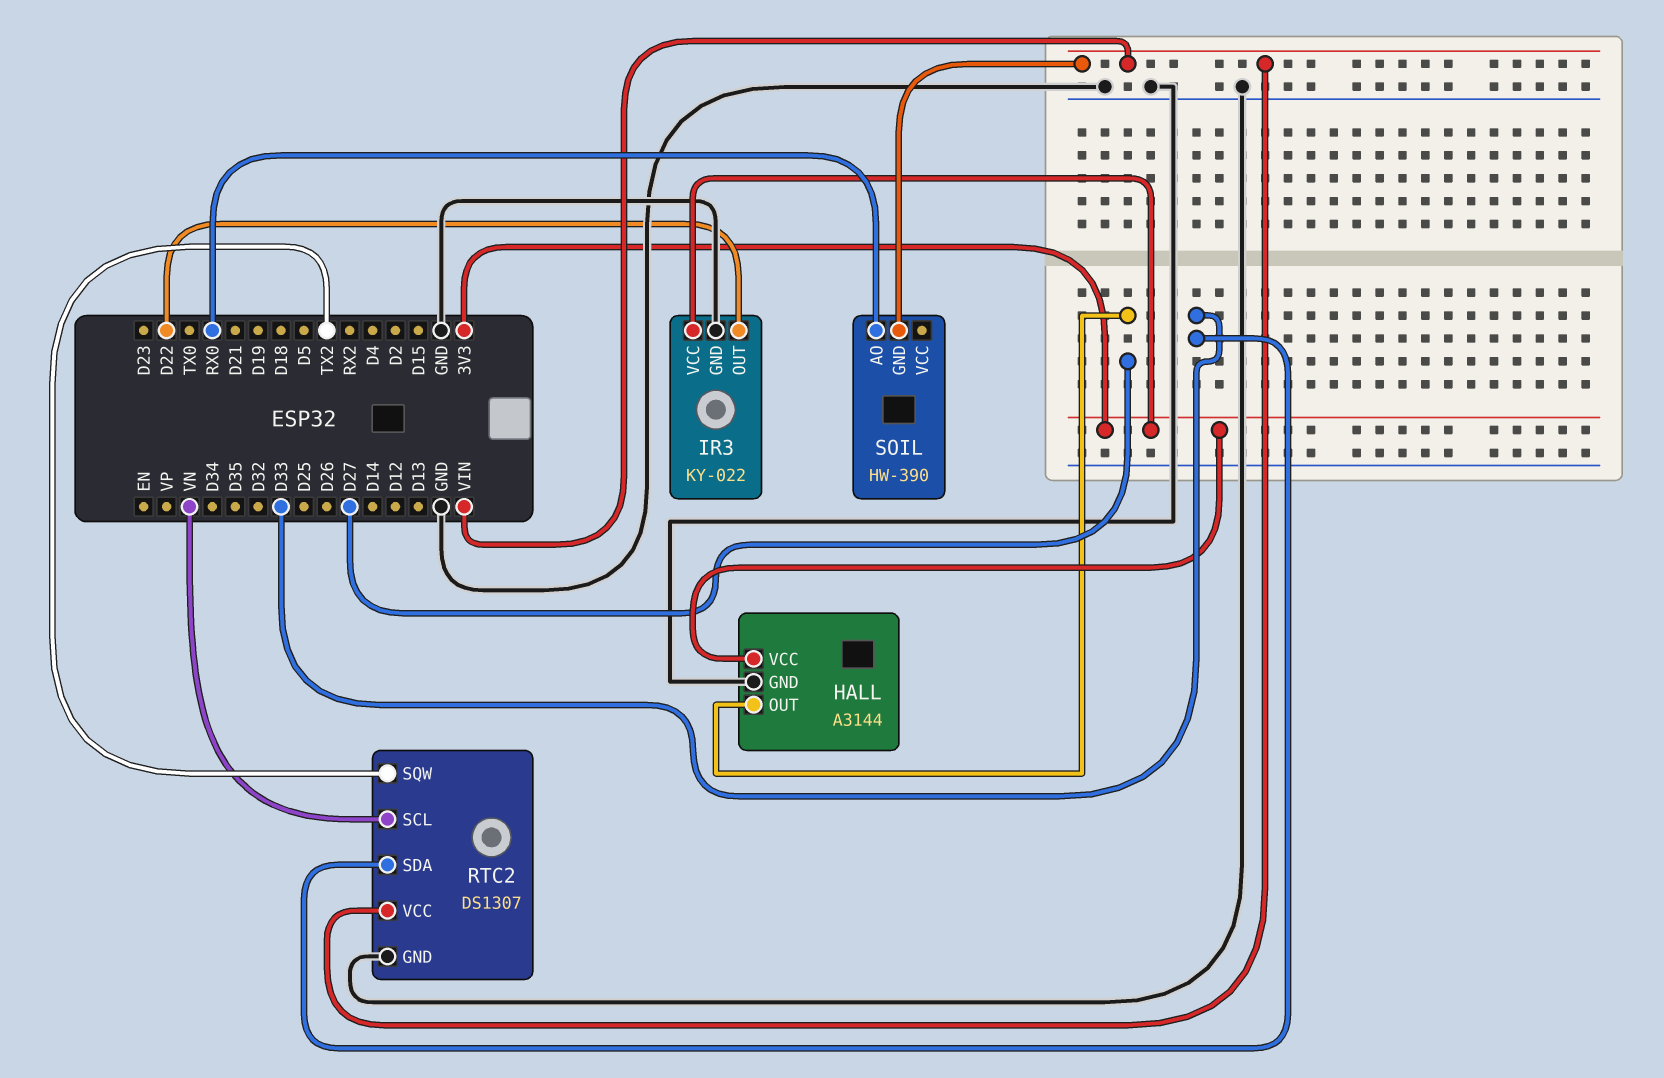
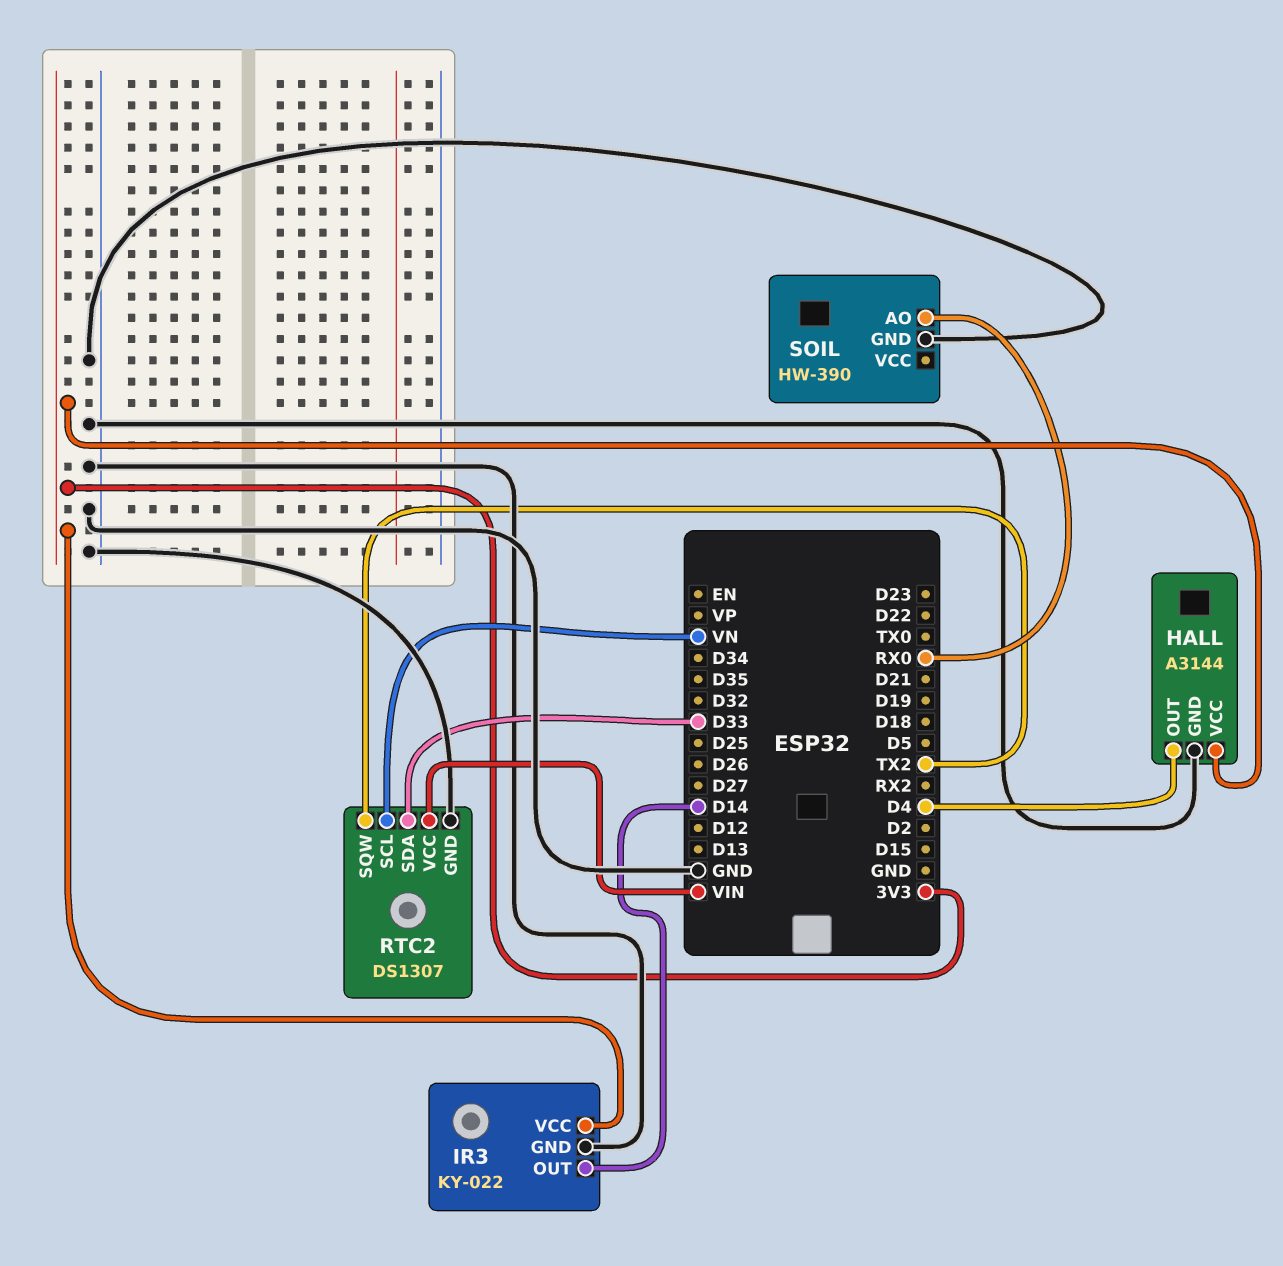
HALL pin OUT: D27 -> D4
IR3 pin OUT: D22 -> D14
SOIL pin GND: VIN -> GND

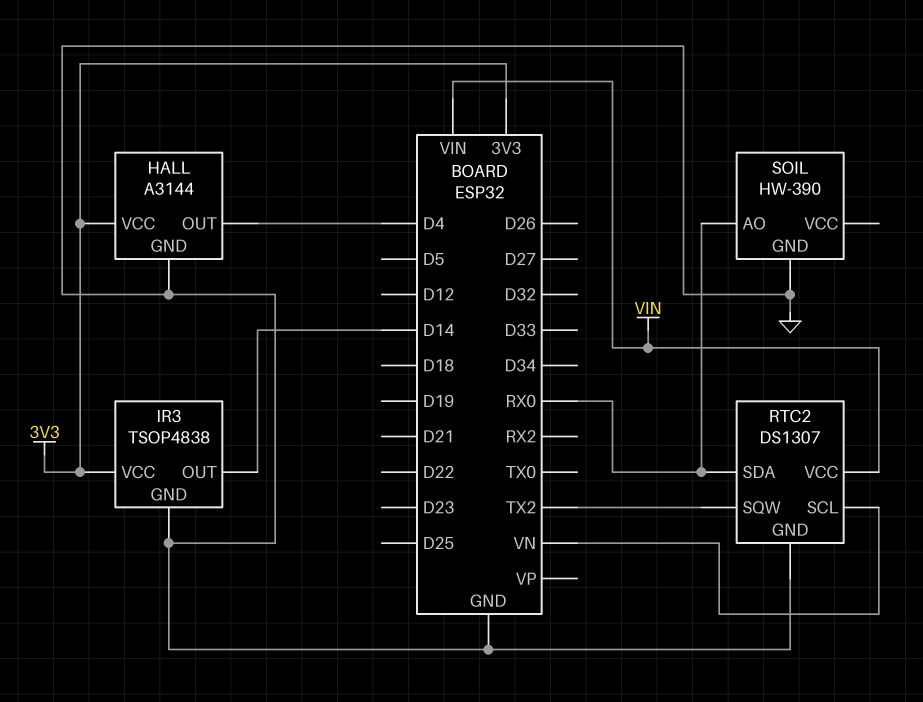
IR3: KY-022 -> TSOP4838
RTC2 pin SDA: D33 -> RX0

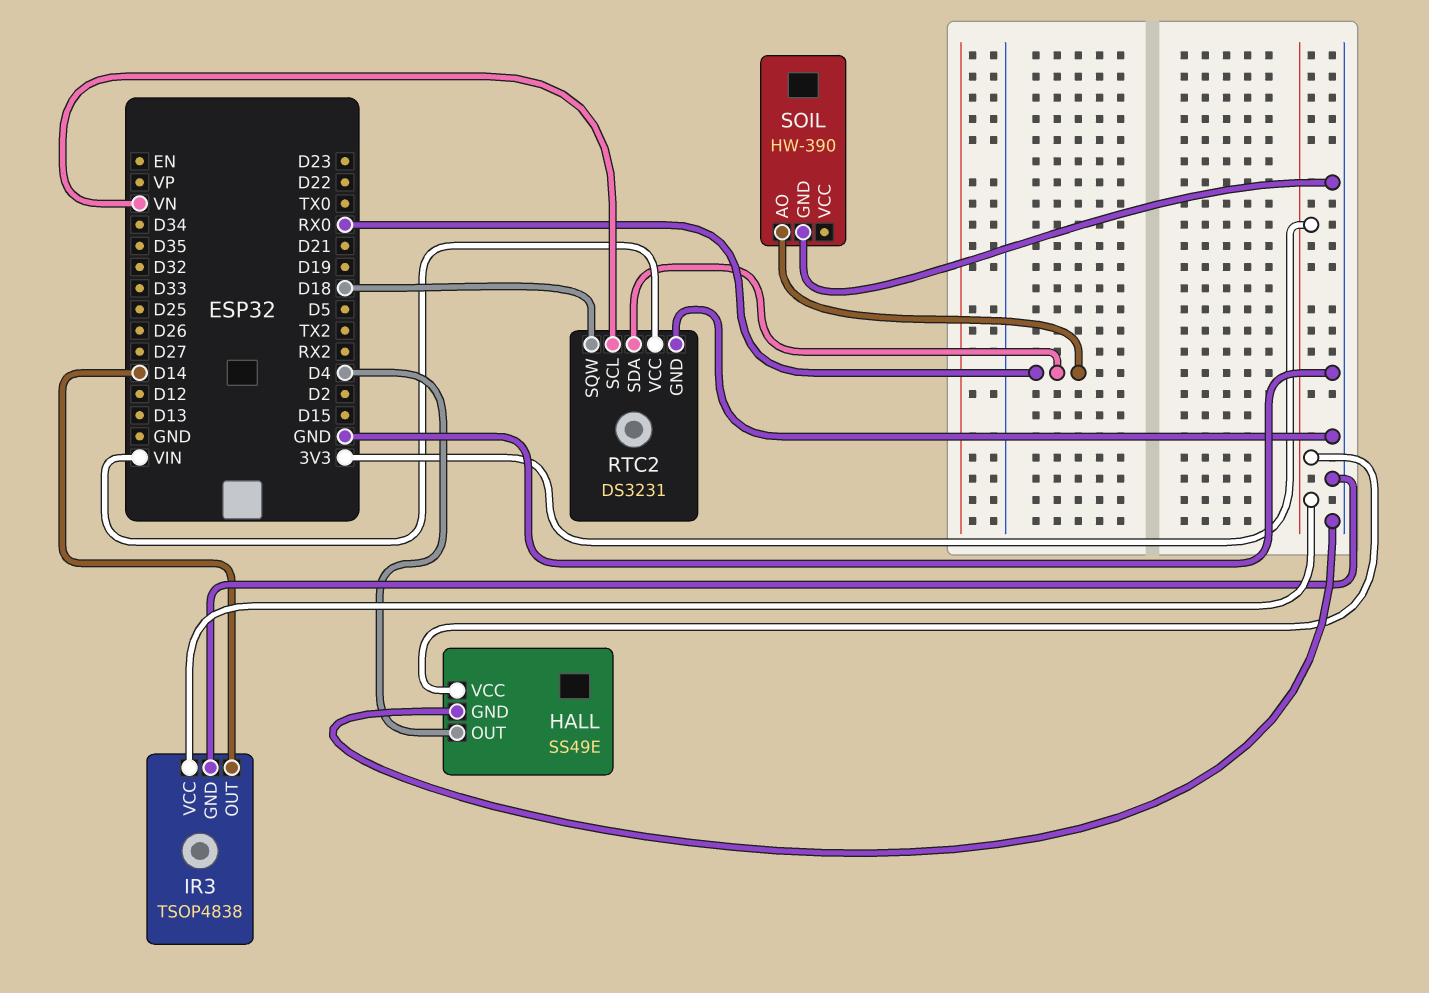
HALL: A3144 -> SS49E
RTC2: DS1307 -> DS3231
RTC2 pin SQW: TX2 -> D18

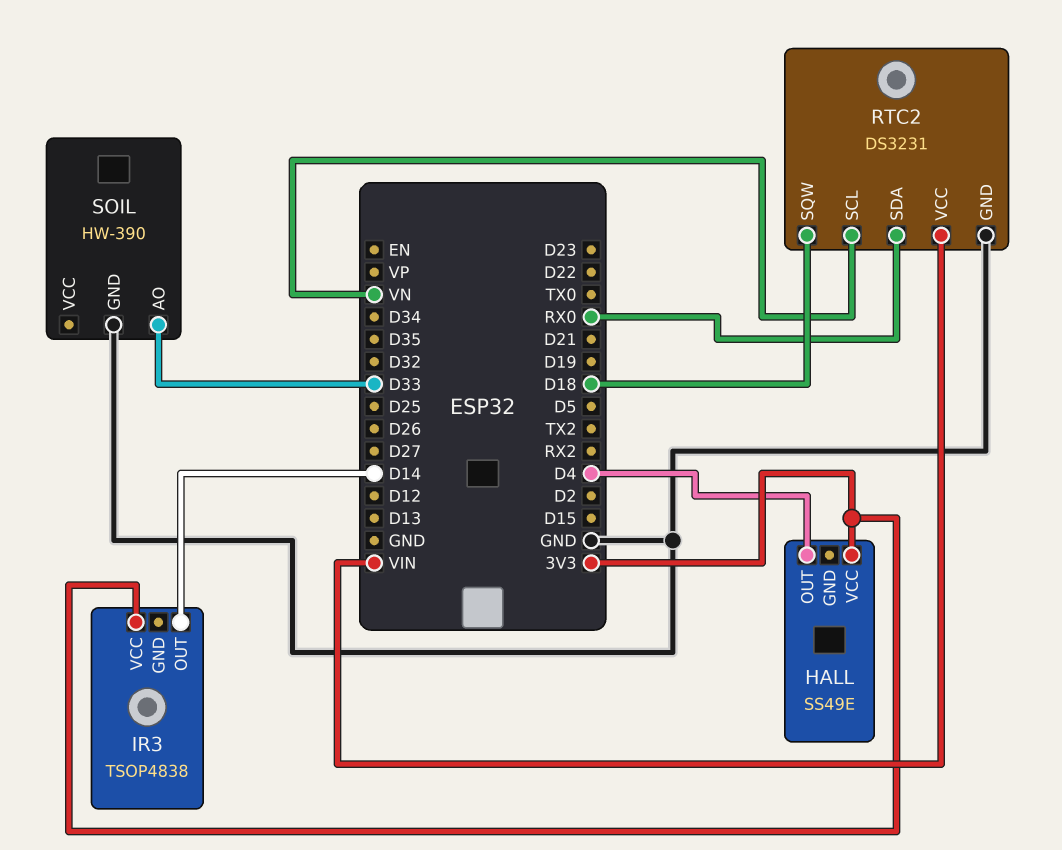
HALL pin GND: GND -> none
IR3 pin GND: GND -> none
SOIL pin AO: RX0 -> D33

